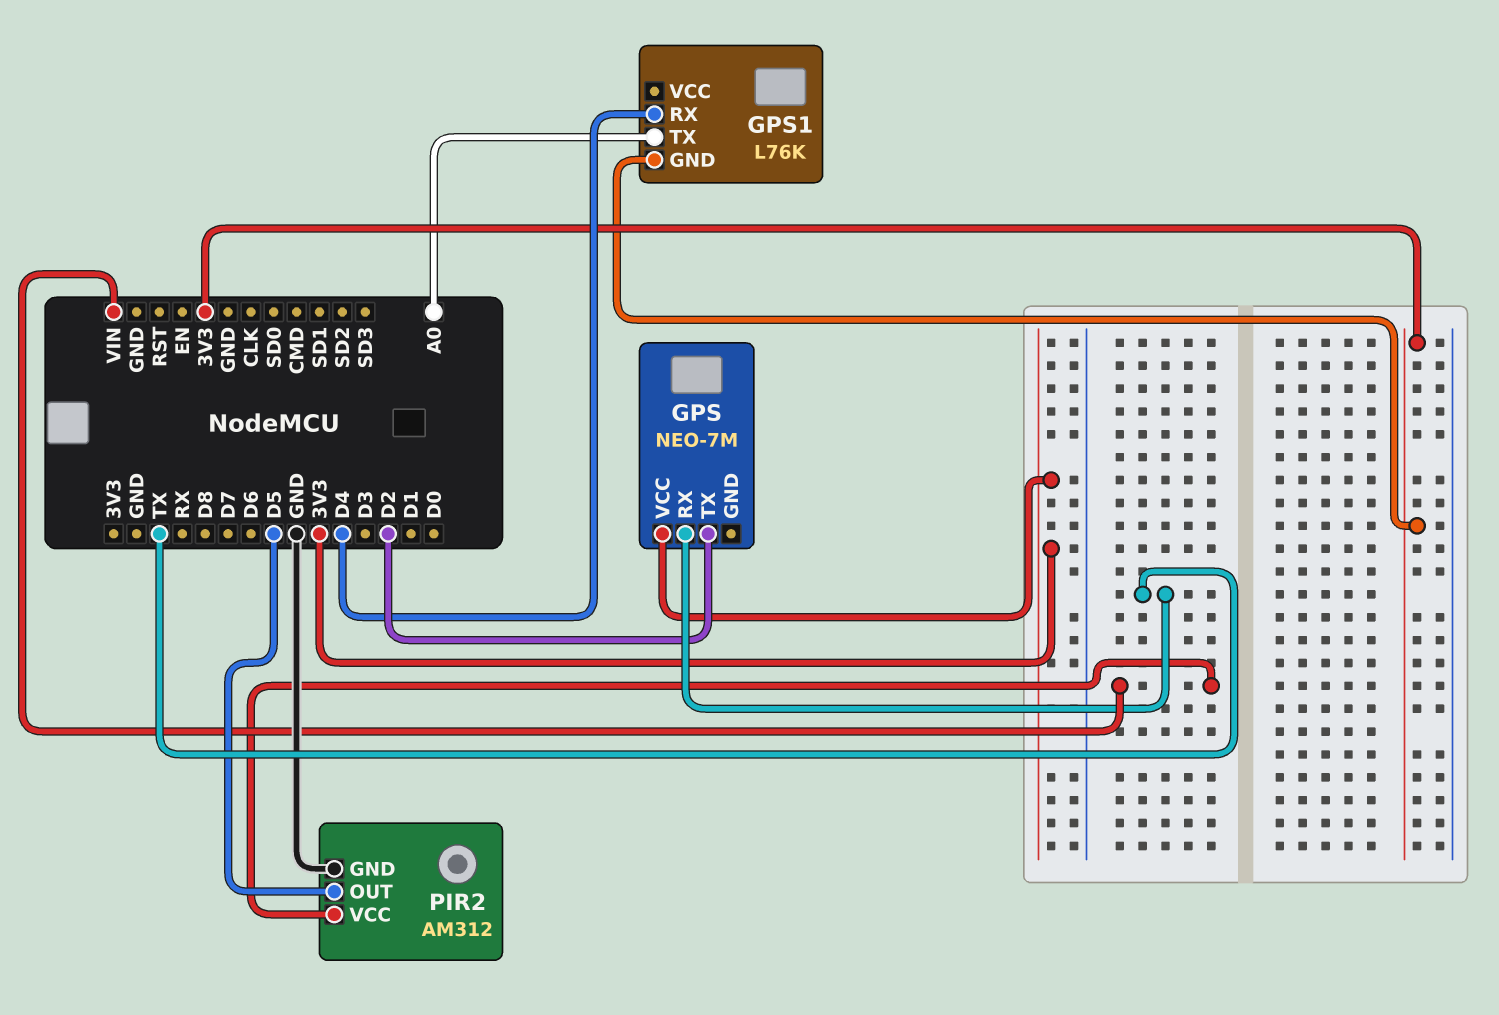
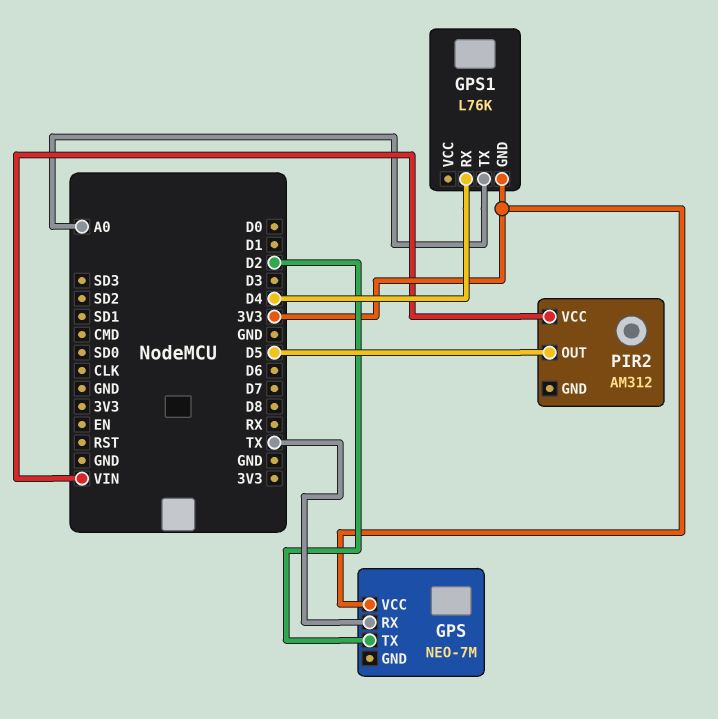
PIR2 pin GND: GND -> none

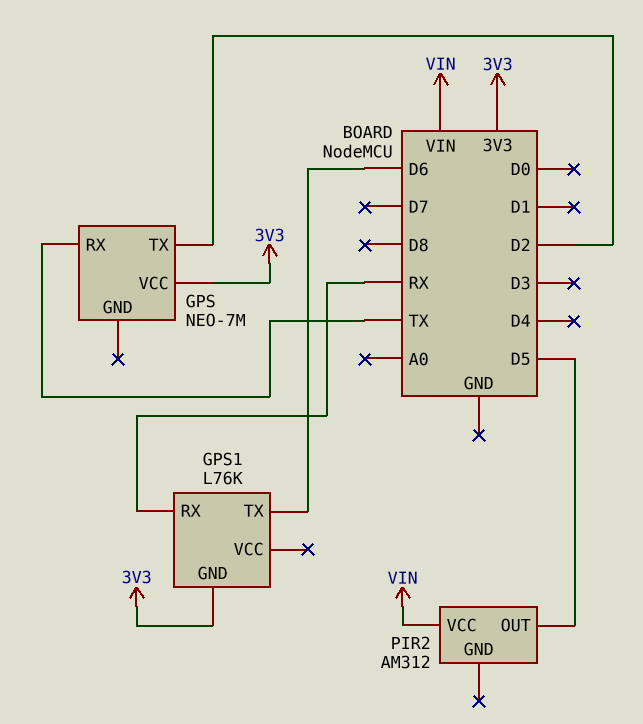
GPS1 pin RX: D4 -> RX
GPS1 pin TX: A0 -> D6

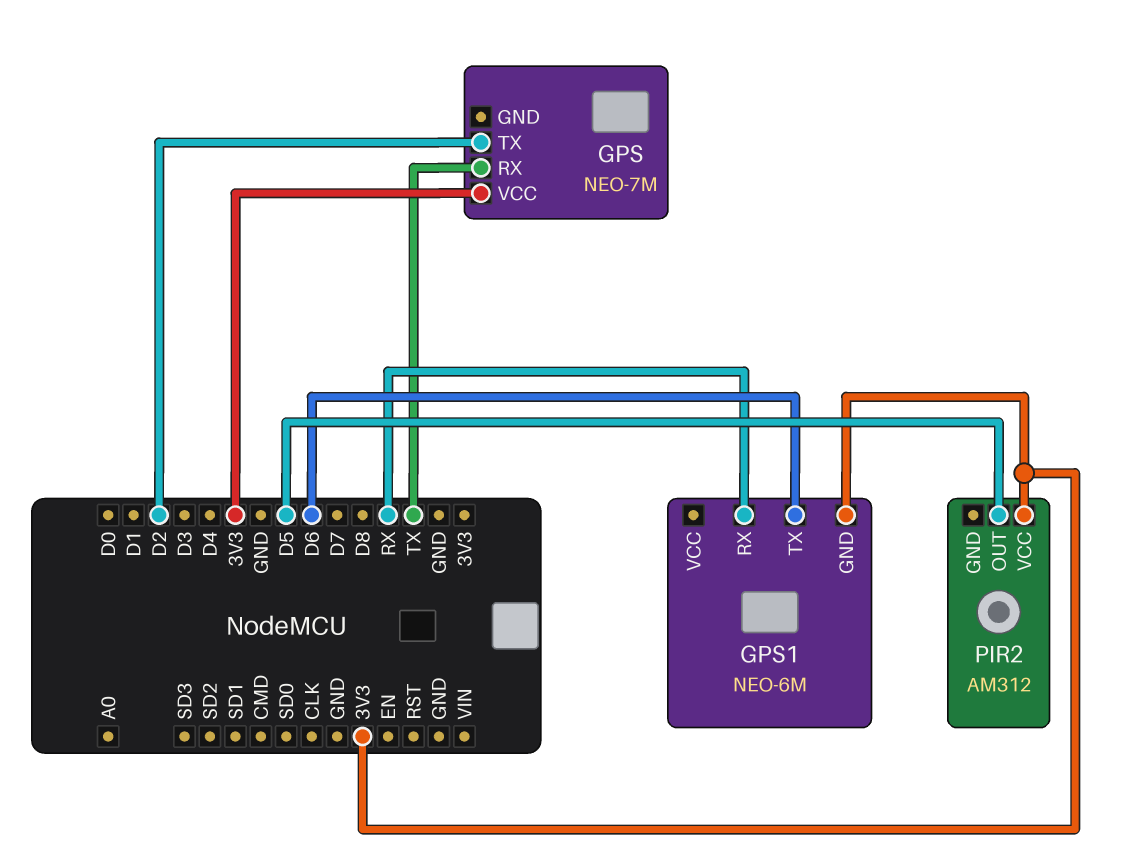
GPS1: L76K -> NEO-6M
PIR2 pin VCC: VIN -> 3V3

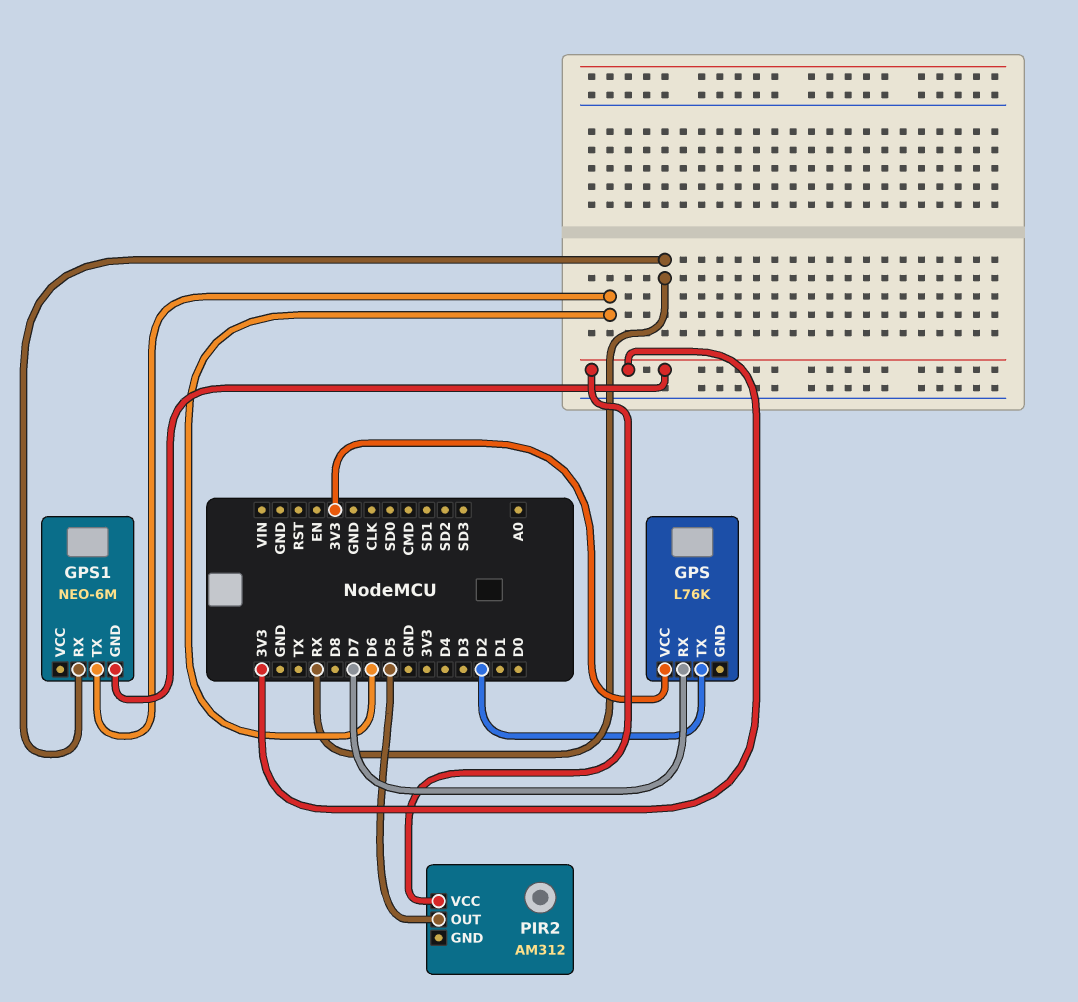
GPS: NEO-7M -> L76K
GPS pin RX: TX -> D7

